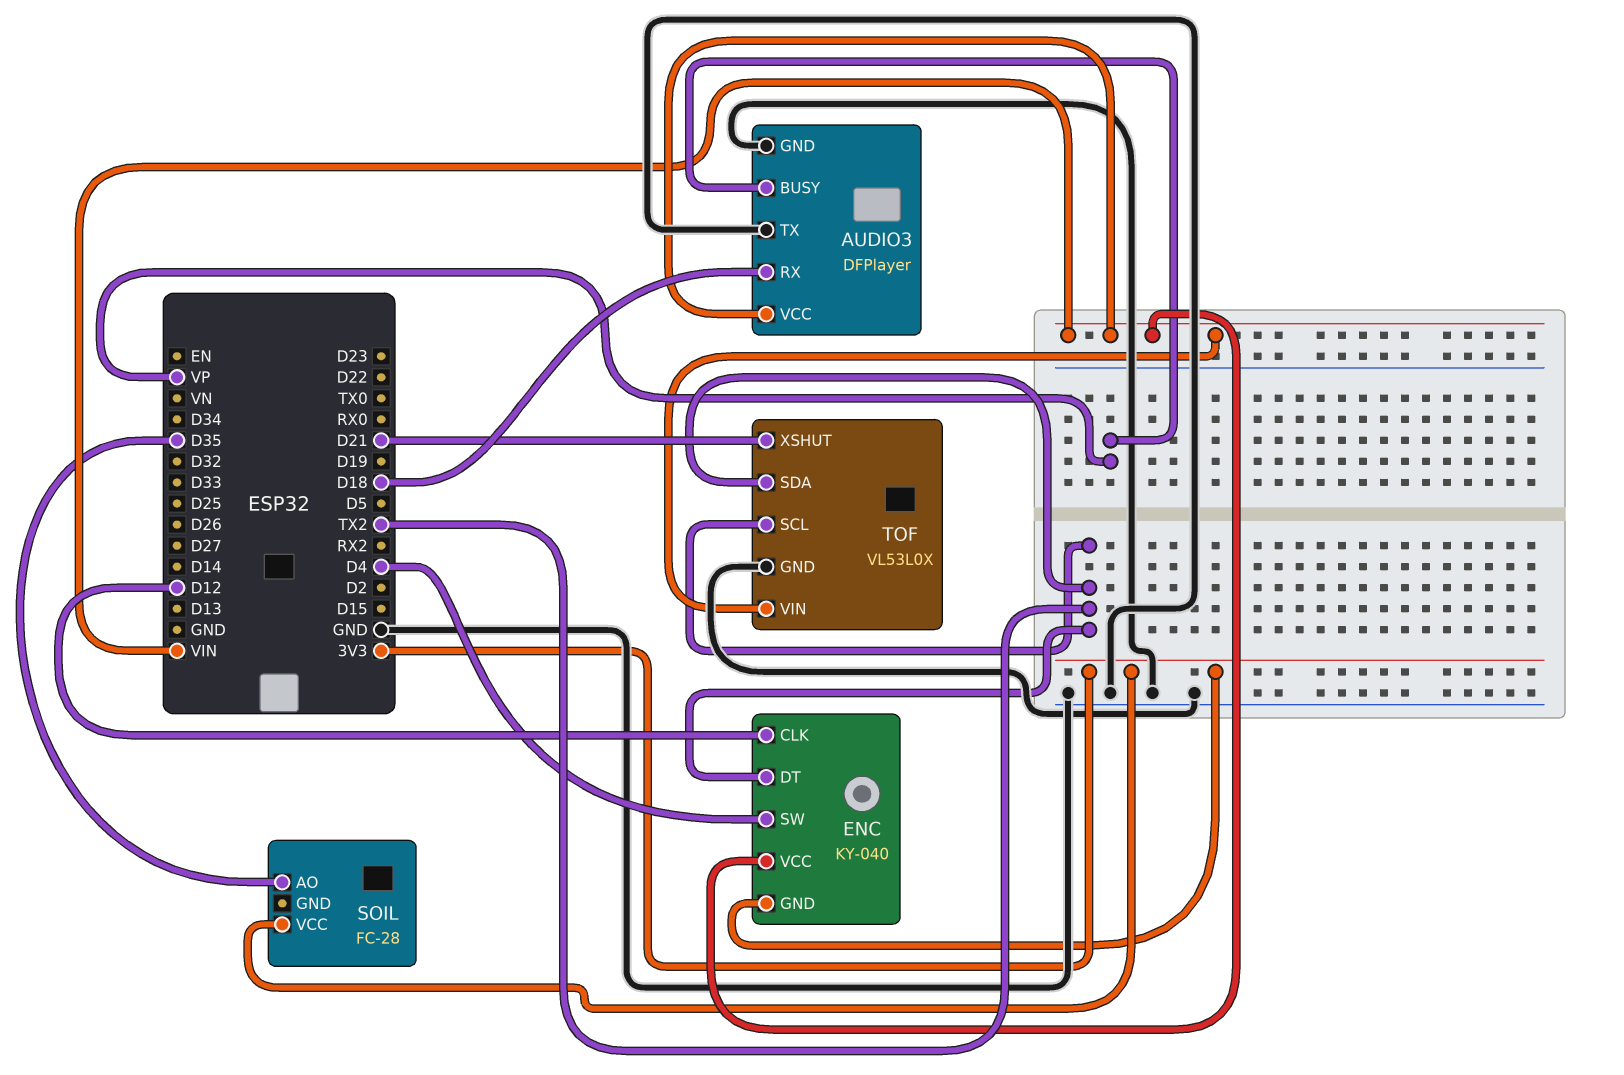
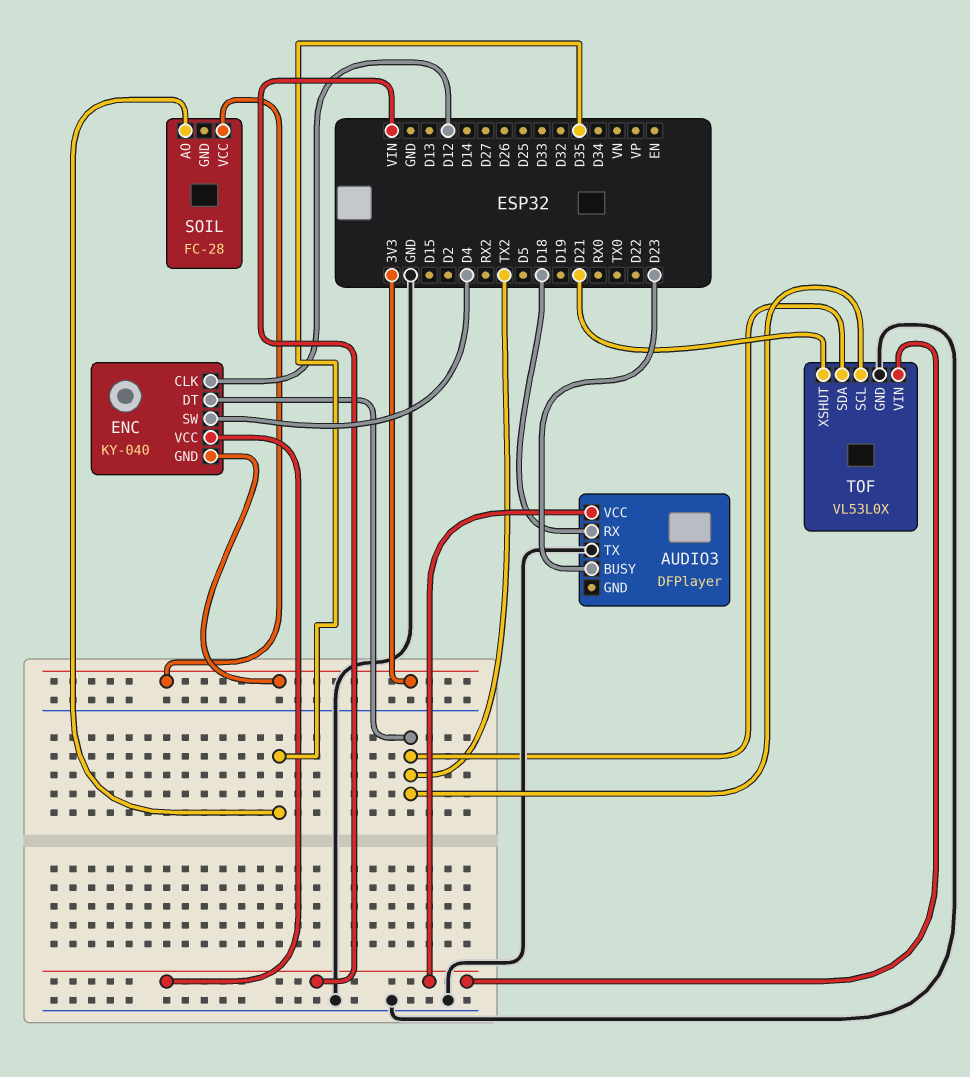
AUDIO3 pin BUSY: VP -> D23
AUDIO3 pin GND: GND -> none

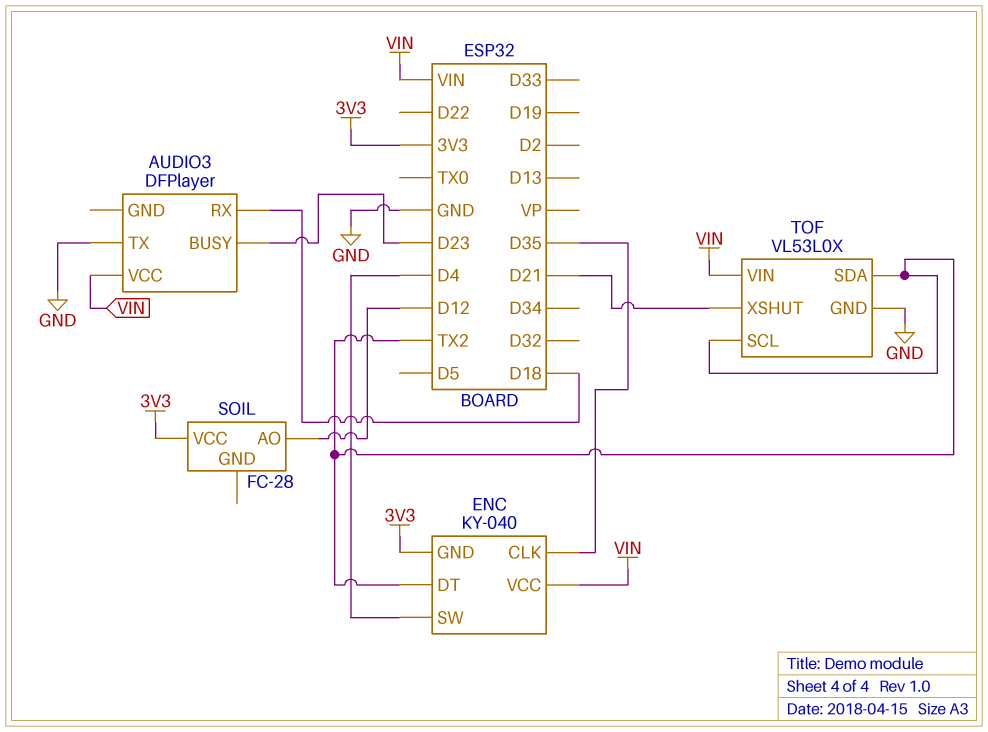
ENC pin CLK: D12 -> D35
SOIL pin AO: D35 -> D12

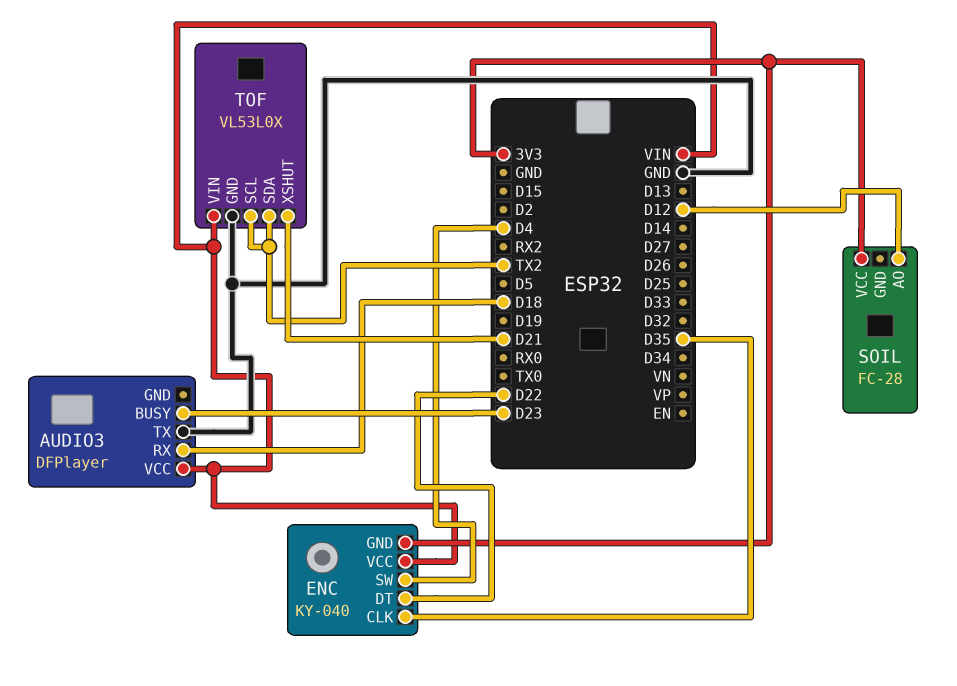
ENC pin DT: TX2 -> D22

